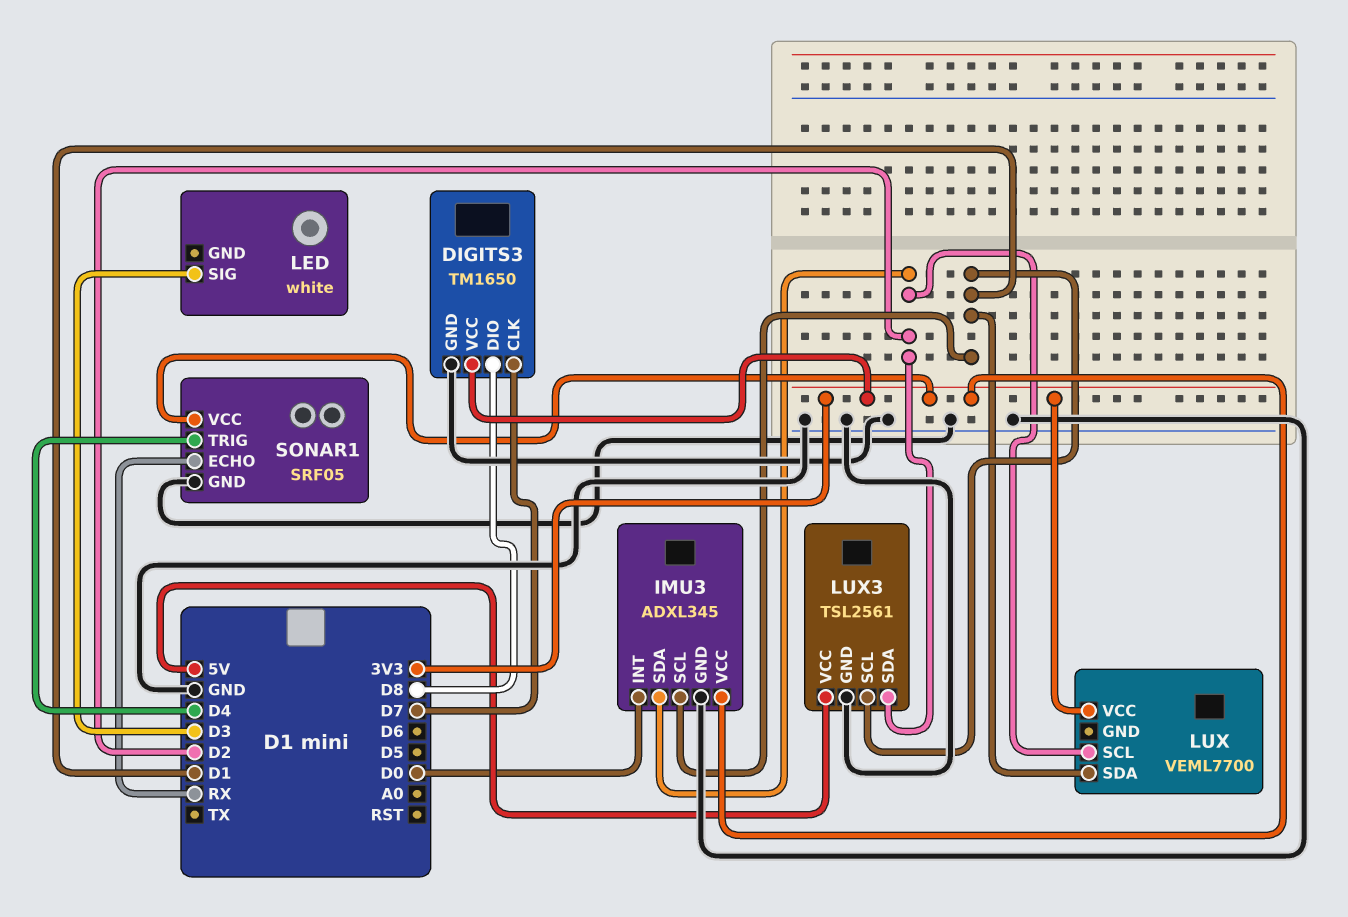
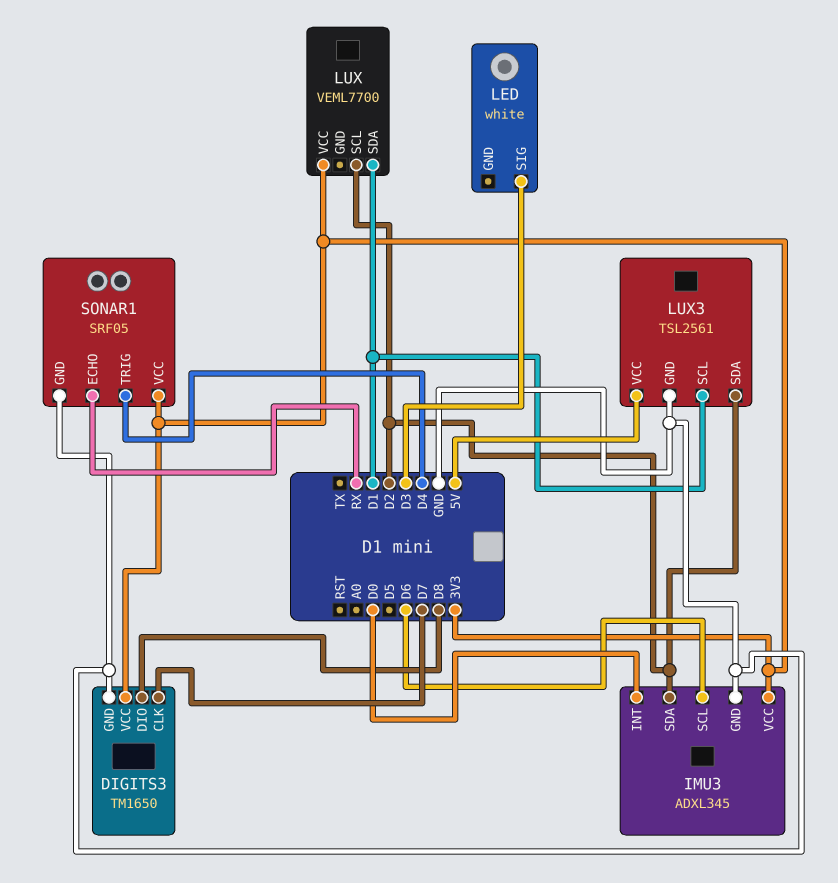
IMU3 pin SCL: D1 -> D6

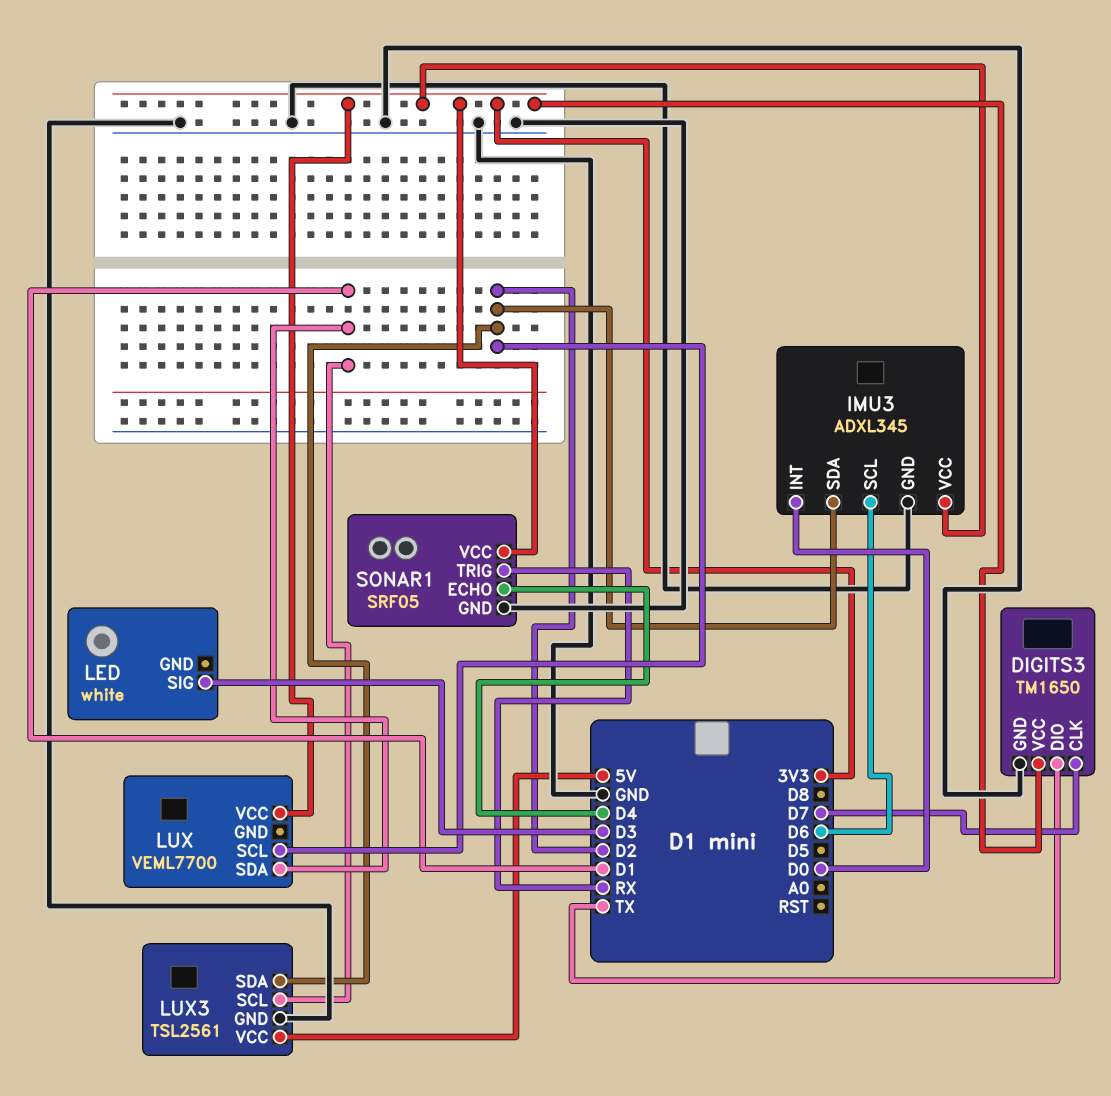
DIGITS3 pin DIO: D8 -> TX
SONAR1 pin ECHO: RX -> D4
SONAR1 pin TRIG: D4 -> RX

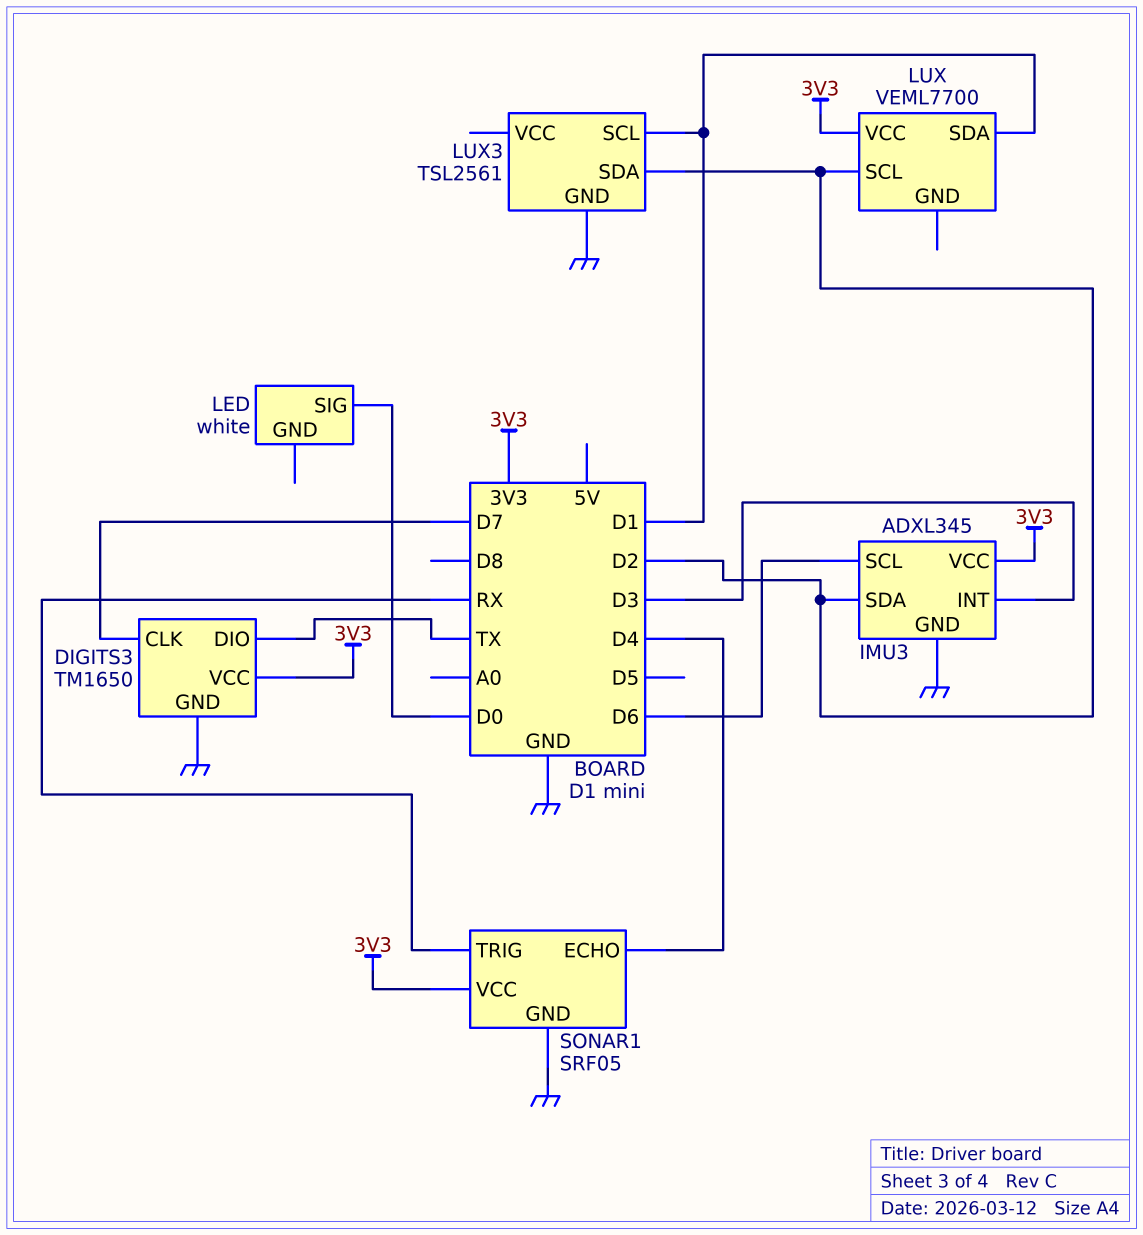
IMU3 pin INT: D0 -> D3
LED pin SIG: D3 -> D0
LUX3 pin VCC: 5V -> none

